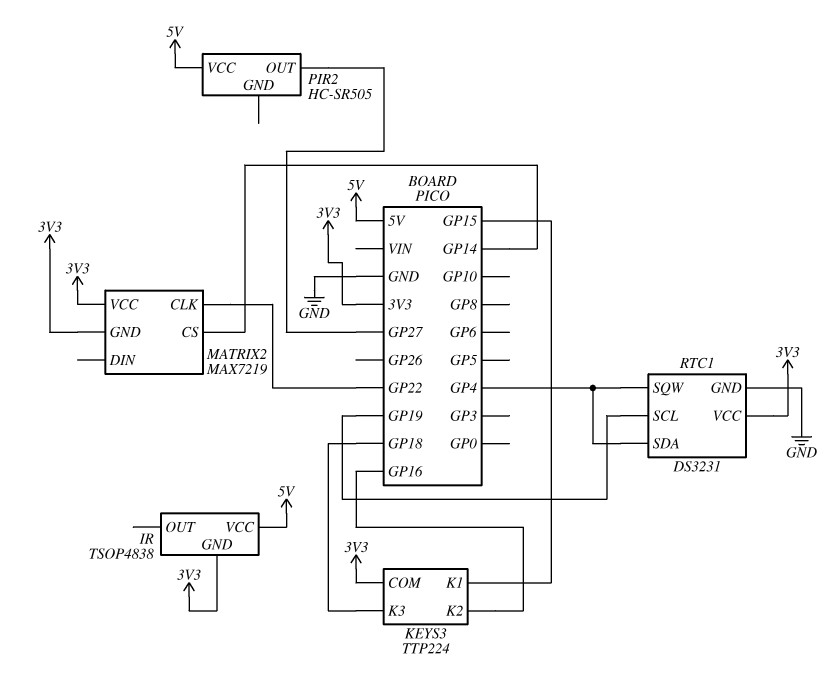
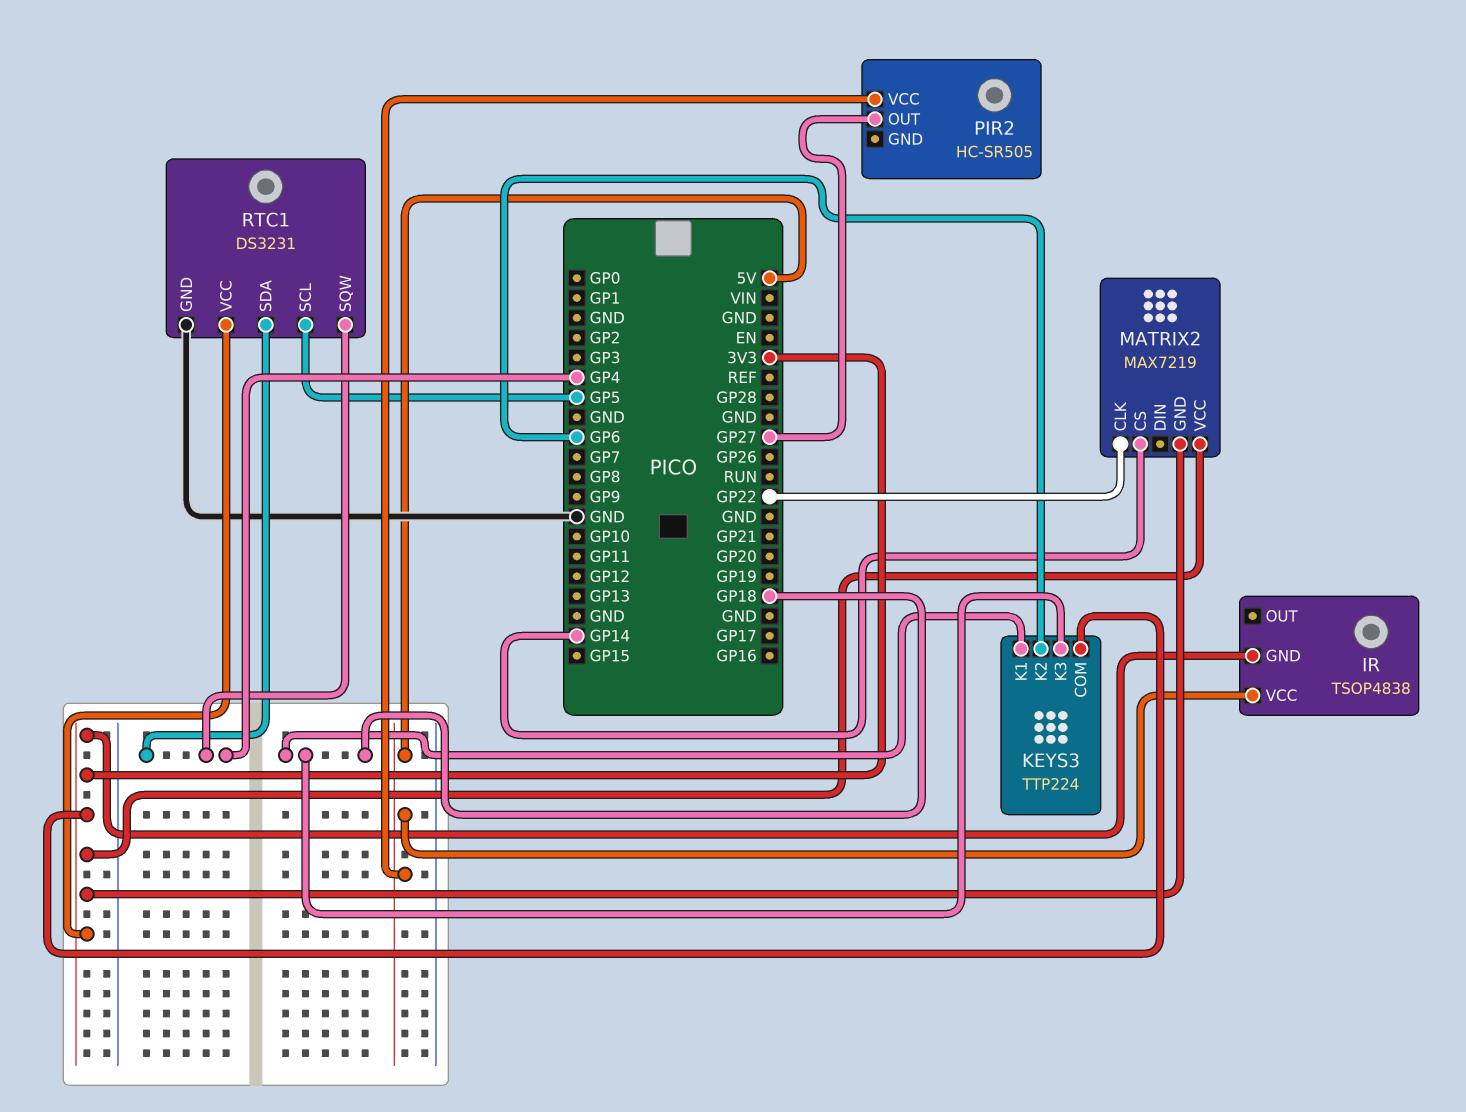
KEYS3 pin K1: GP15 -> GP18
KEYS3 pin K2: GP16 -> GP6
RTC1 pin SCL: GP19 -> GP5

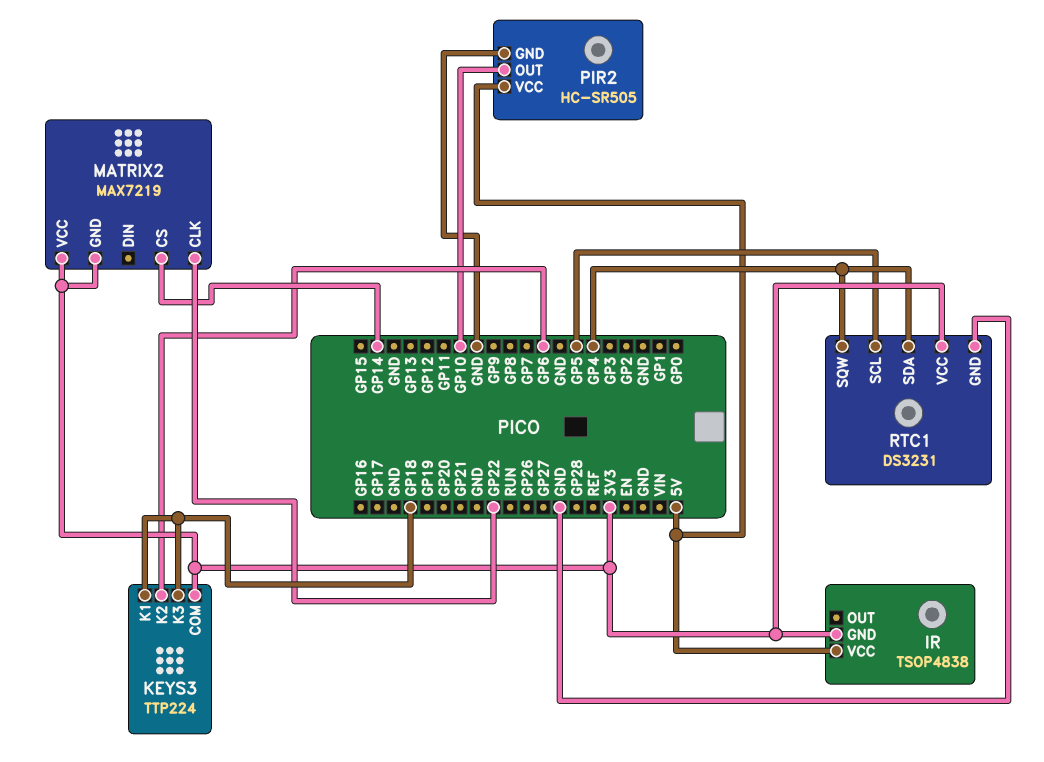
PIR2 pin GND: none -> GND
PIR2 pin OUT: GP27 -> GP10

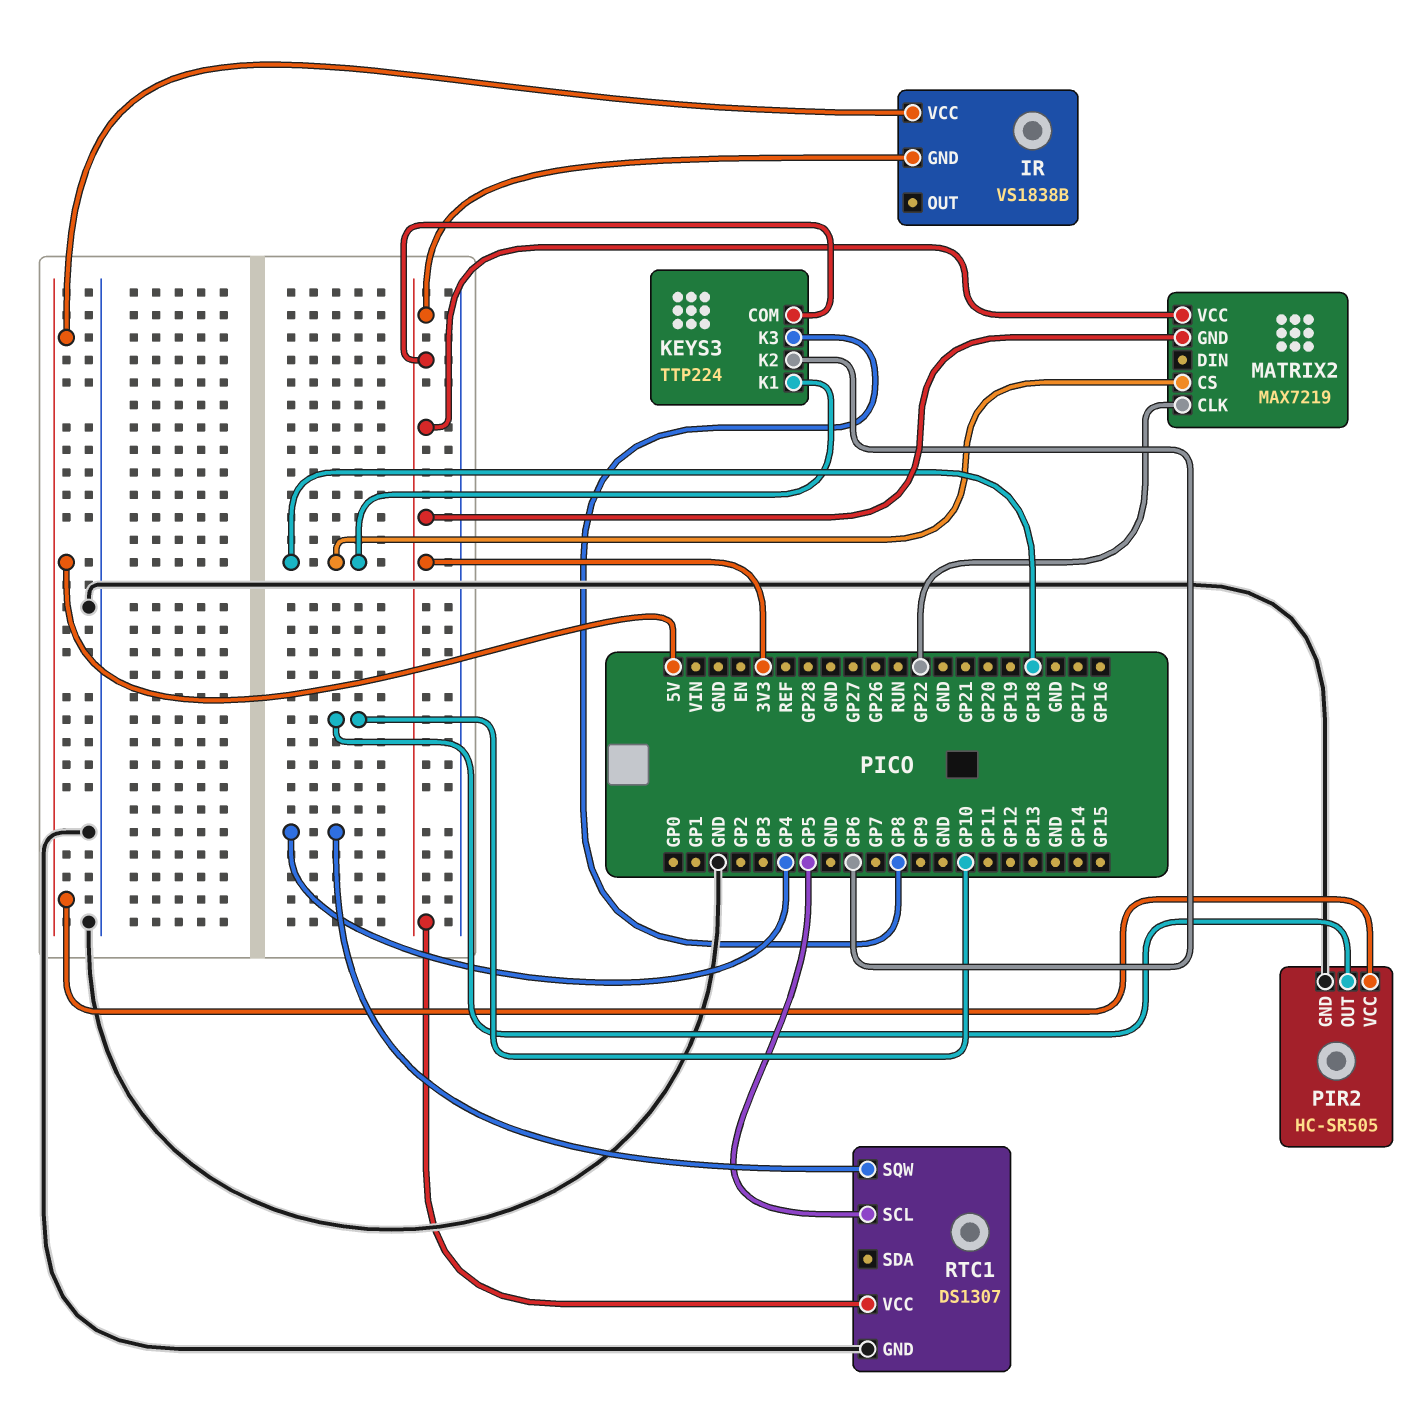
IR: TSOP4838 -> VS1838B
KEYS3 pin K3: GP18 -> GP8
MATRIX2 pin CS: GP14 -> GP18
RTC1: DS3231 -> DS1307
RTC1 pin SDA: GP4 -> none

